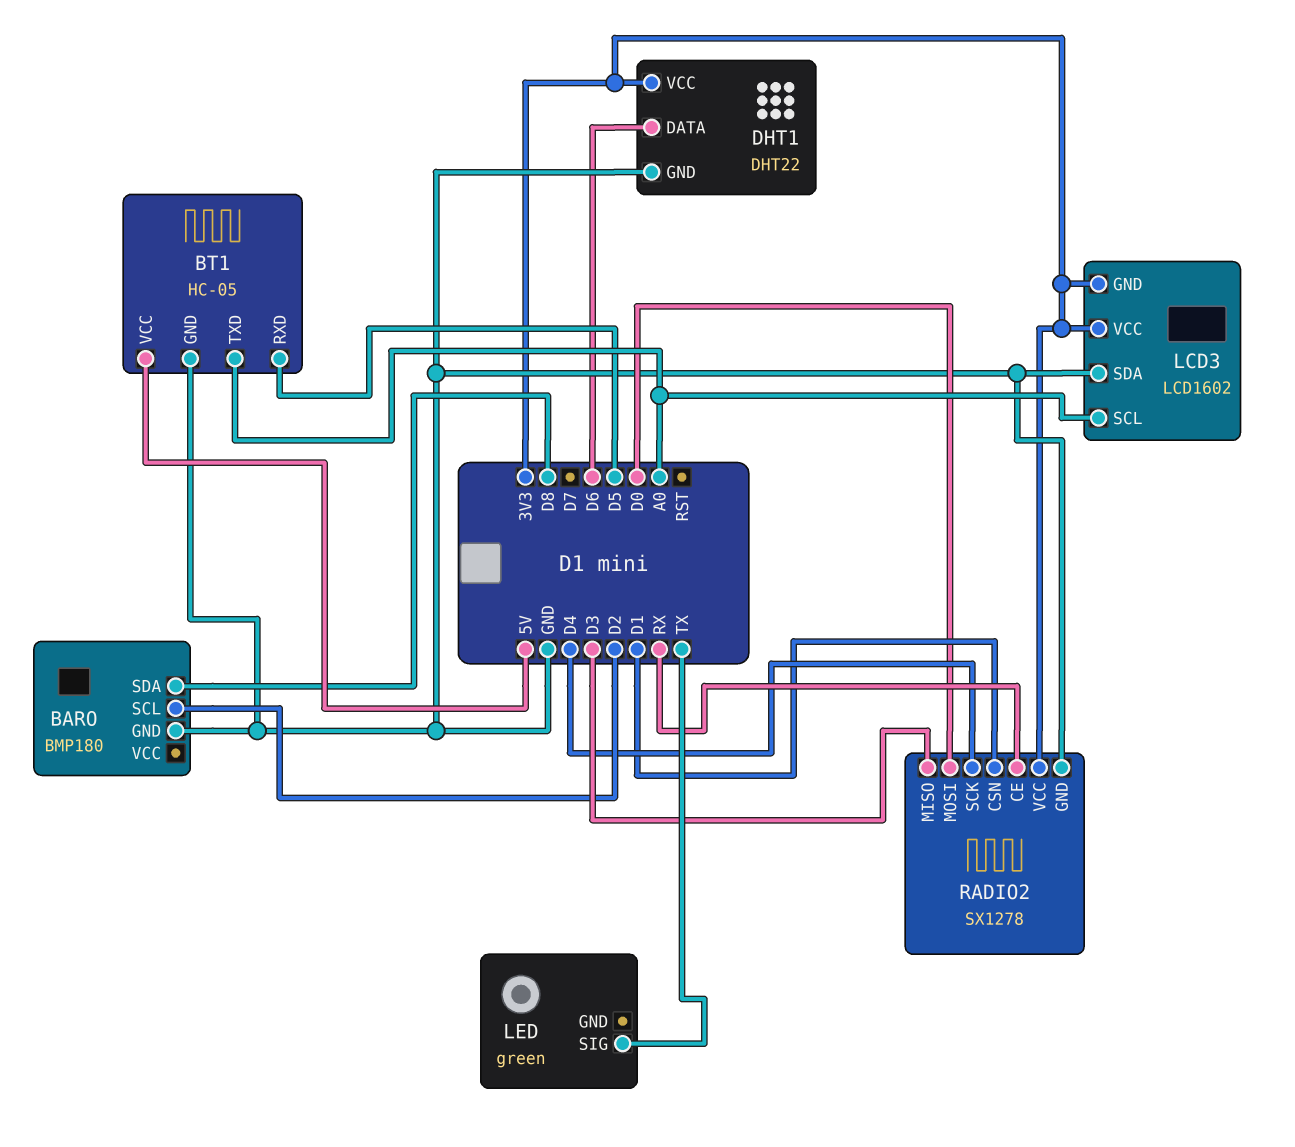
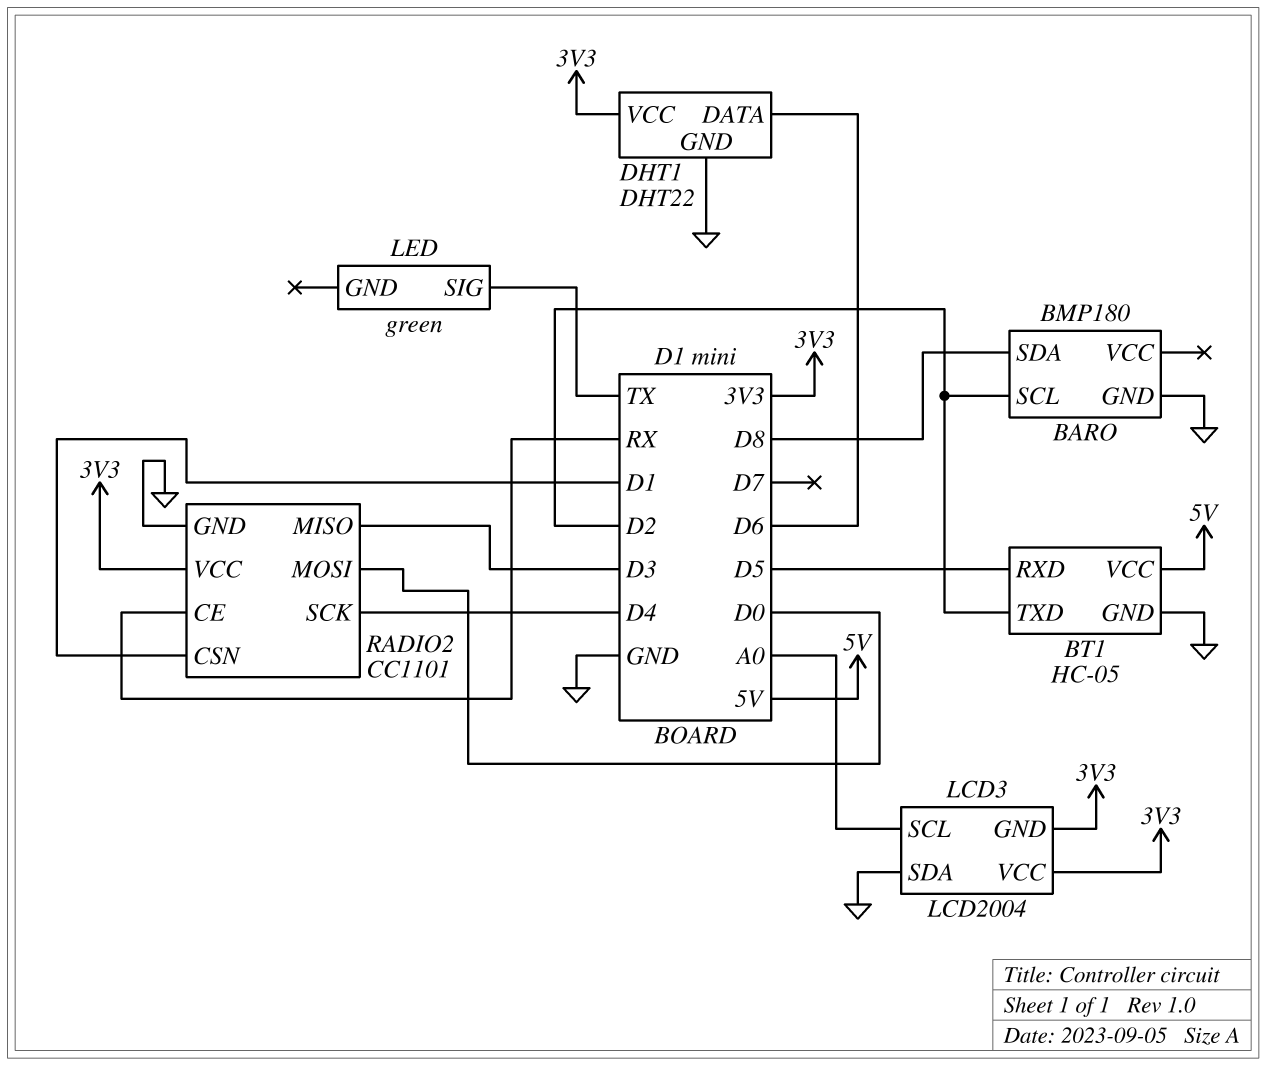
BT1 pin TXD: A0 -> D2
LCD3: LCD1602 -> LCD2004
RADIO2: SX1278 -> CC1101

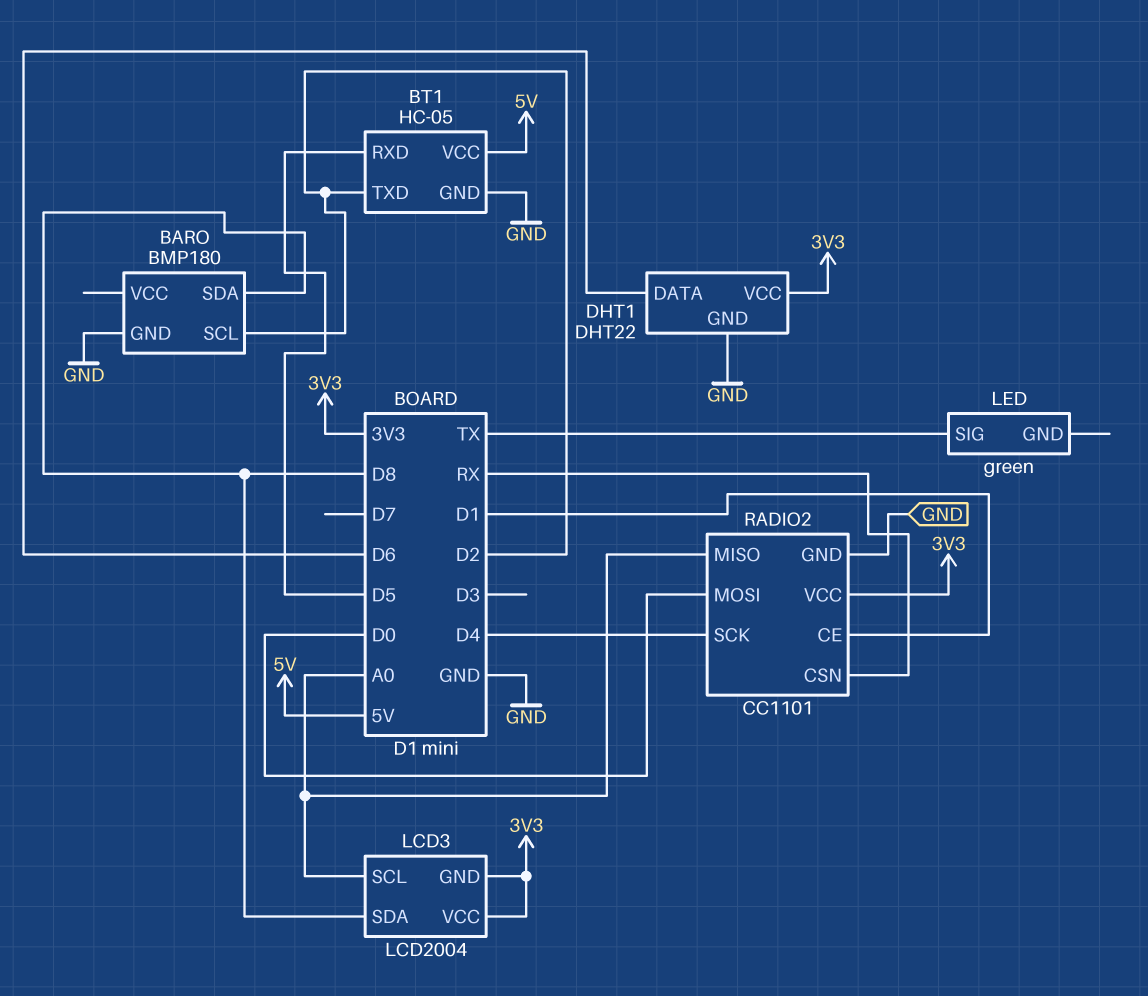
LCD3 pin SDA: GND -> D8
RADIO2 pin CE: RX -> D1
RADIO2 pin CSN: D1 -> RX
RADIO2 pin MISO: D3 -> A0

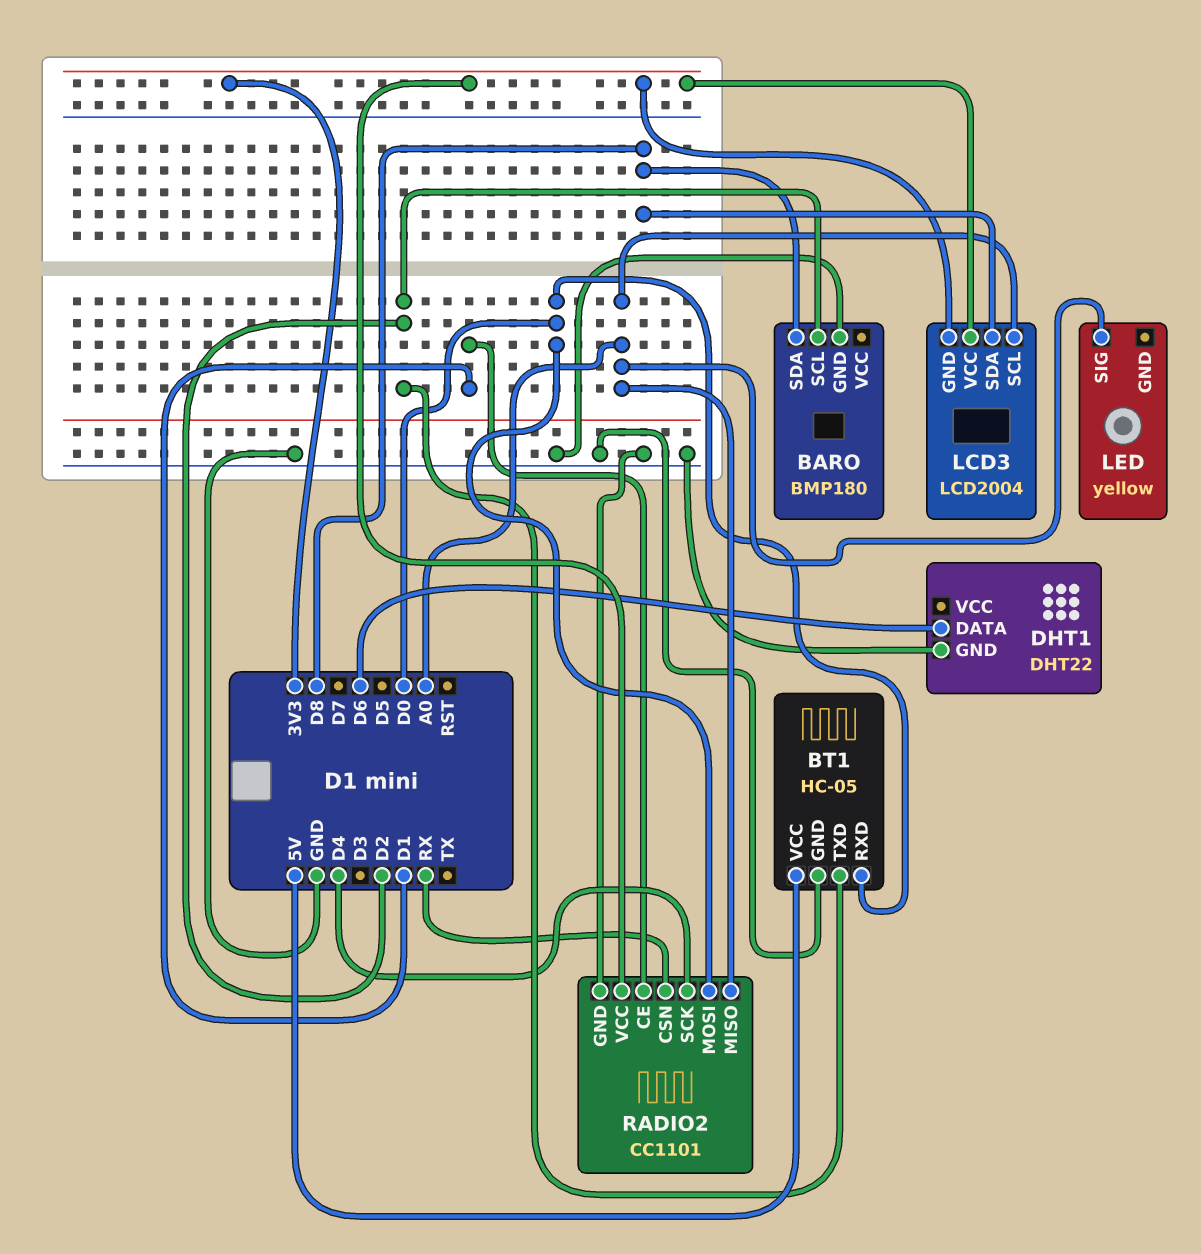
BT1 pin RXD: D5 -> D0
DHT1 pin VCC: 3V3 -> none
LED: green -> yellow
LED pin SIG: TX -> A0

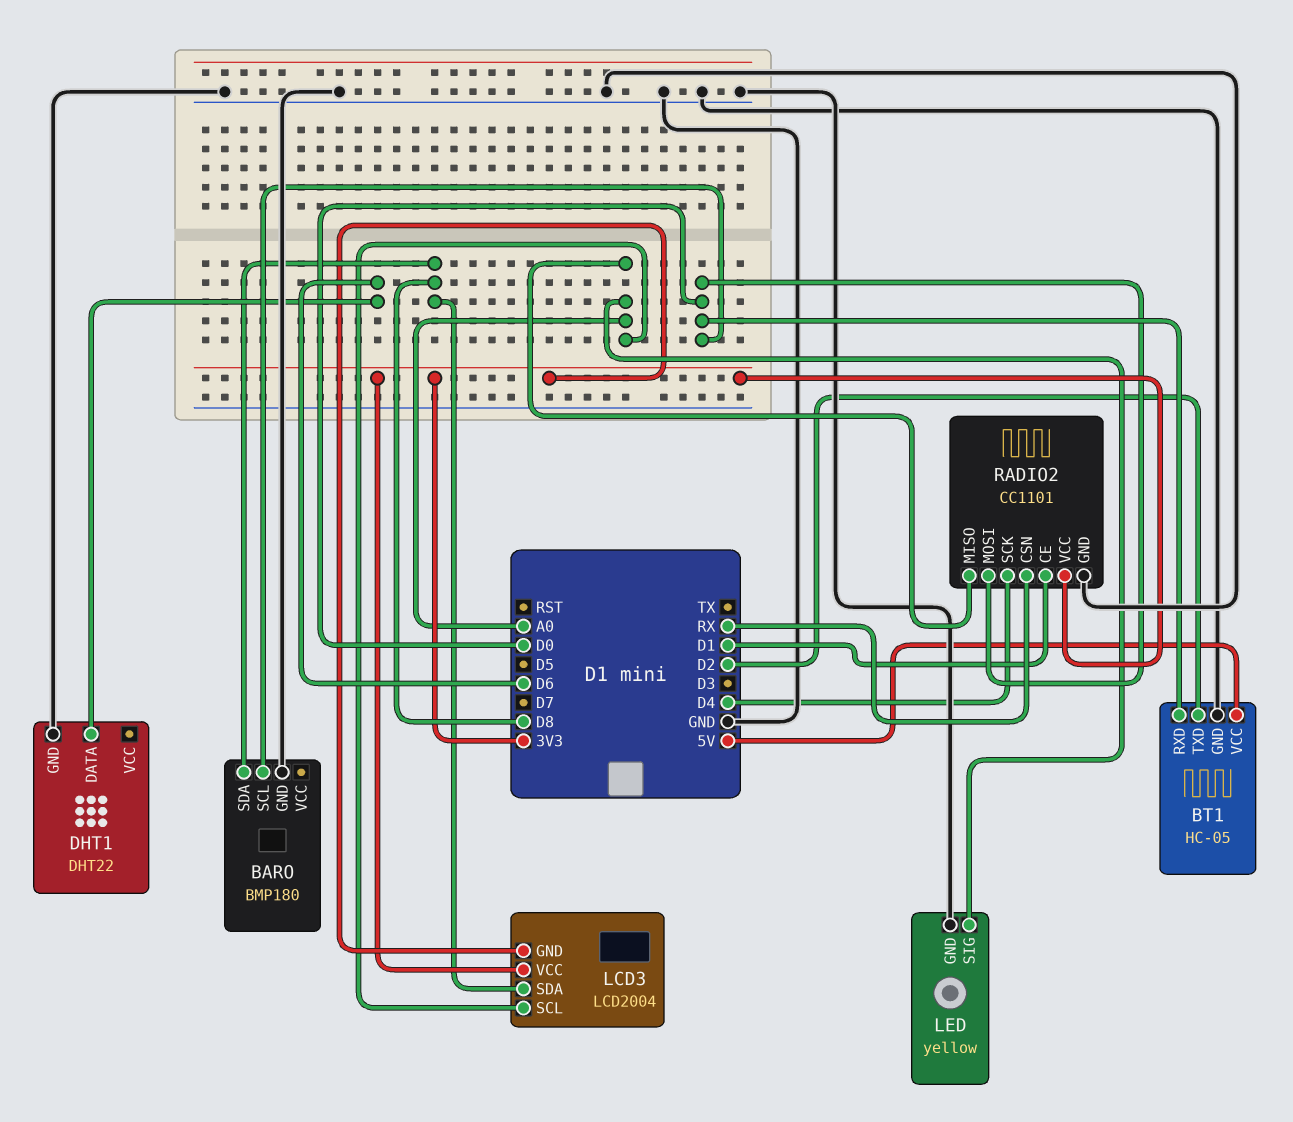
BARO pin SCL: D2 -> D0
LED pin GND: none -> GND

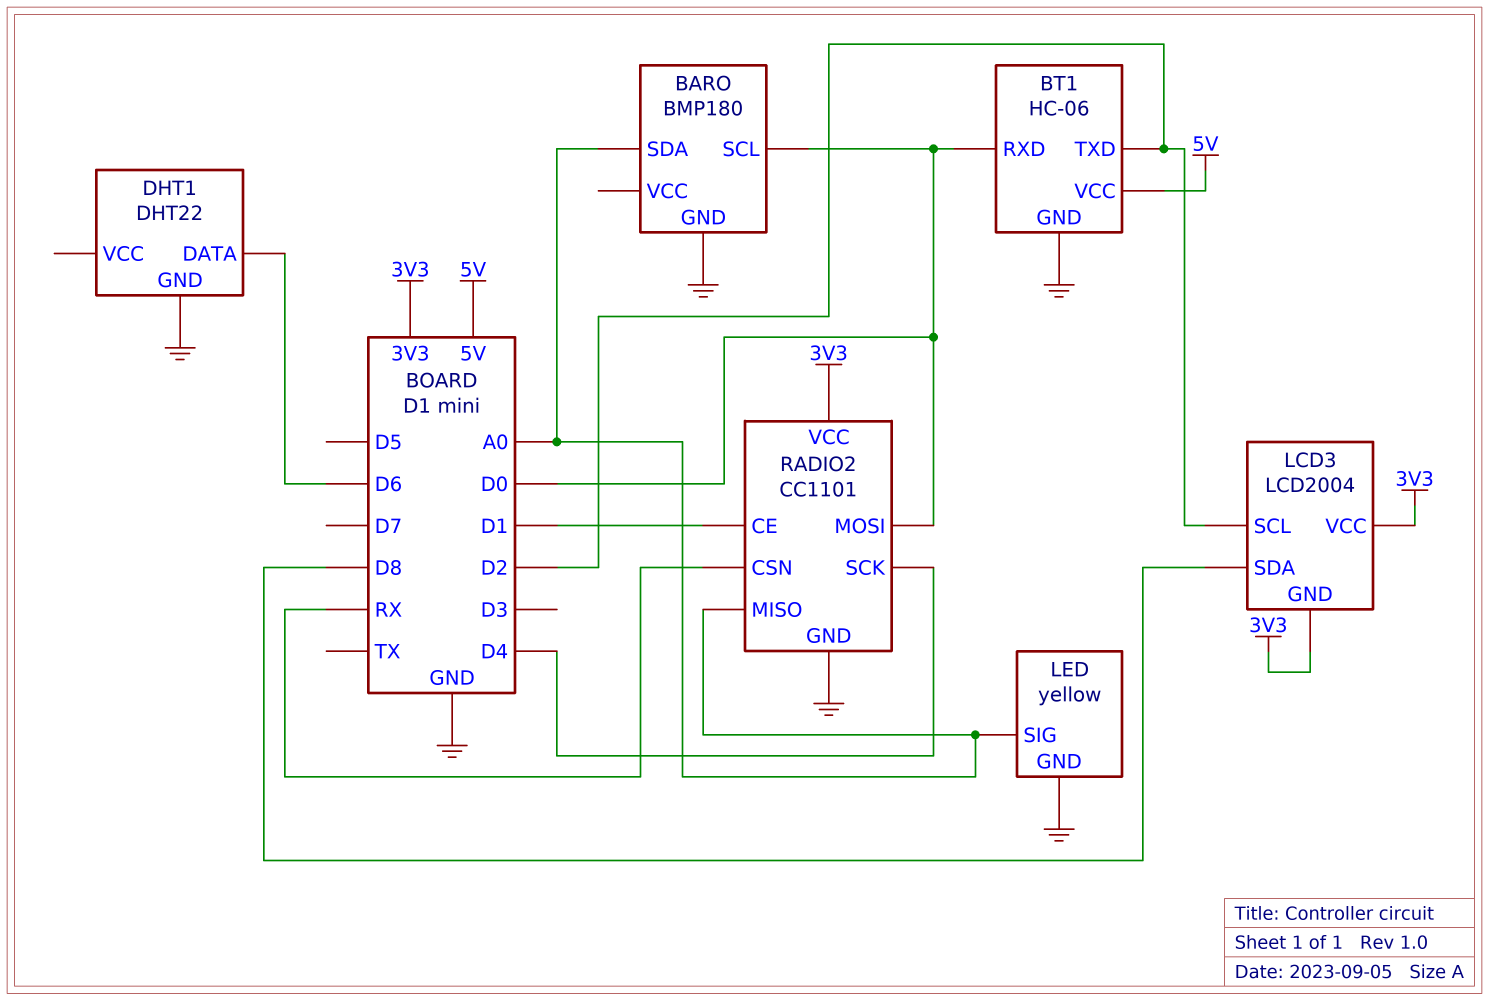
BARO pin SDA: D8 -> A0
BT1: HC-05 -> HC-06
LCD3 pin SCL: A0 -> D2

